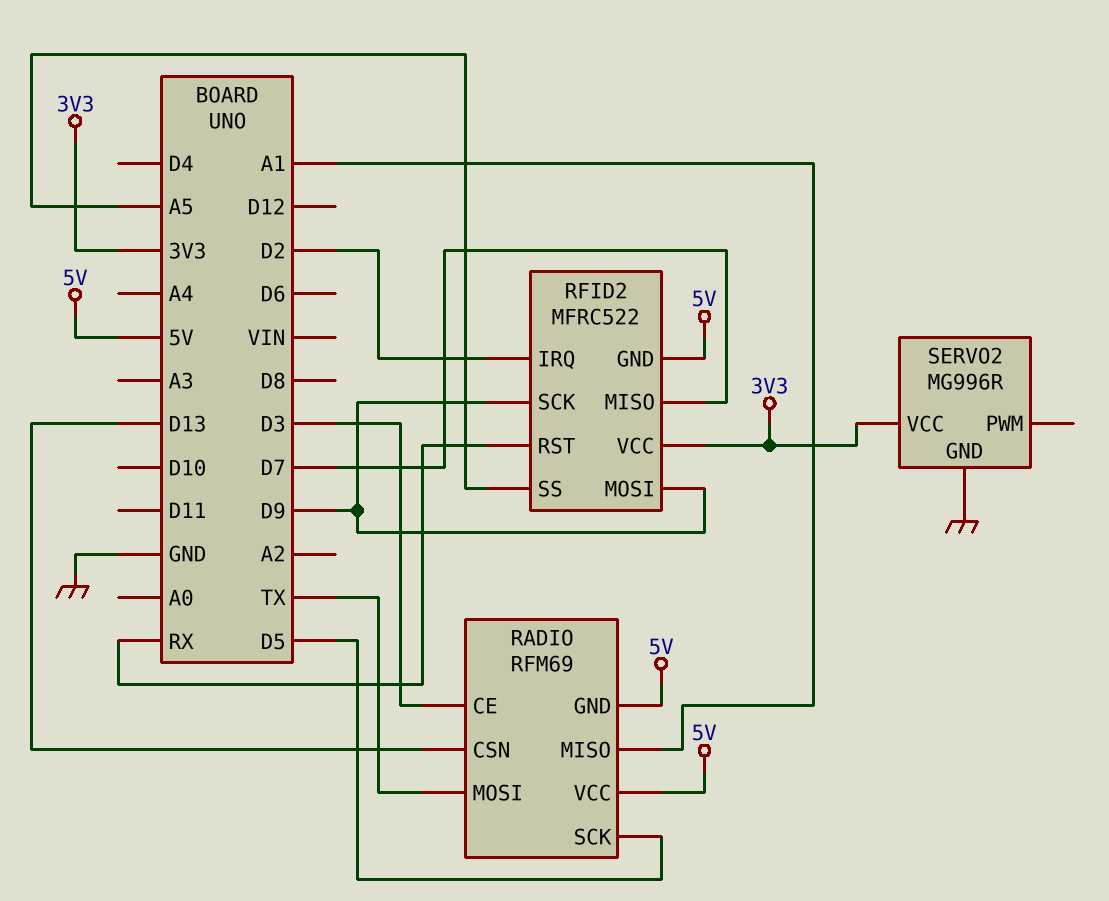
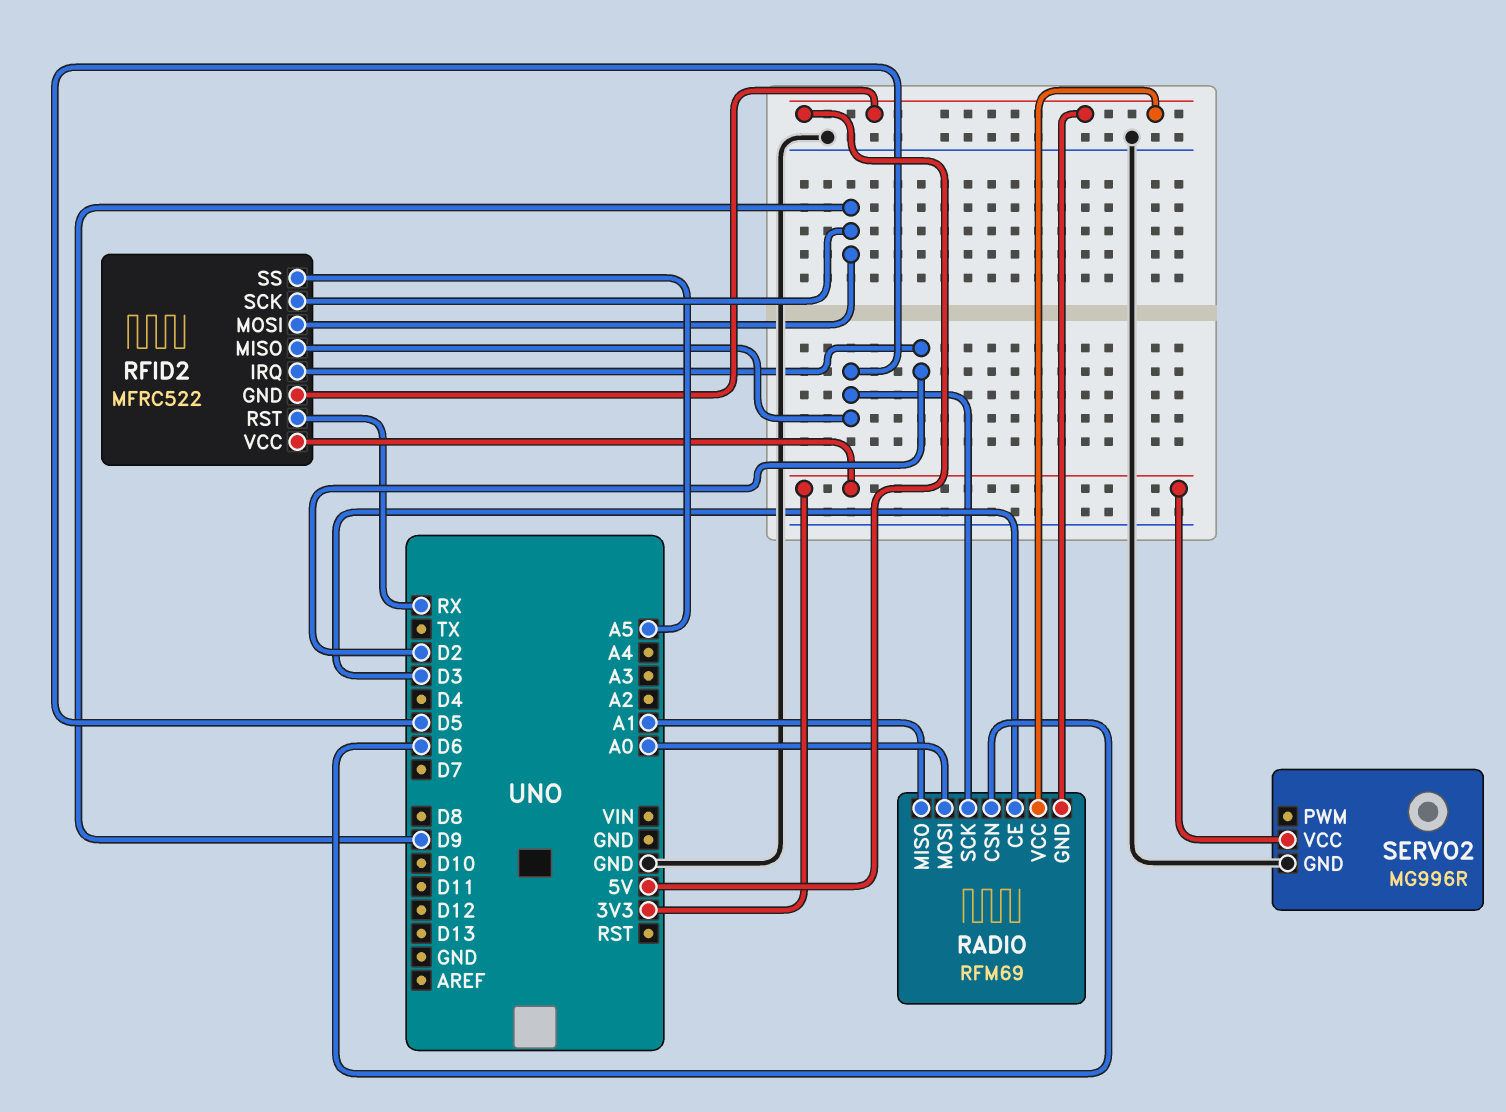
RADIO pin CSN: D13 -> D6
RADIO pin MOSI: TX -> A0
RFID2 pin MISO: D7 -> D5

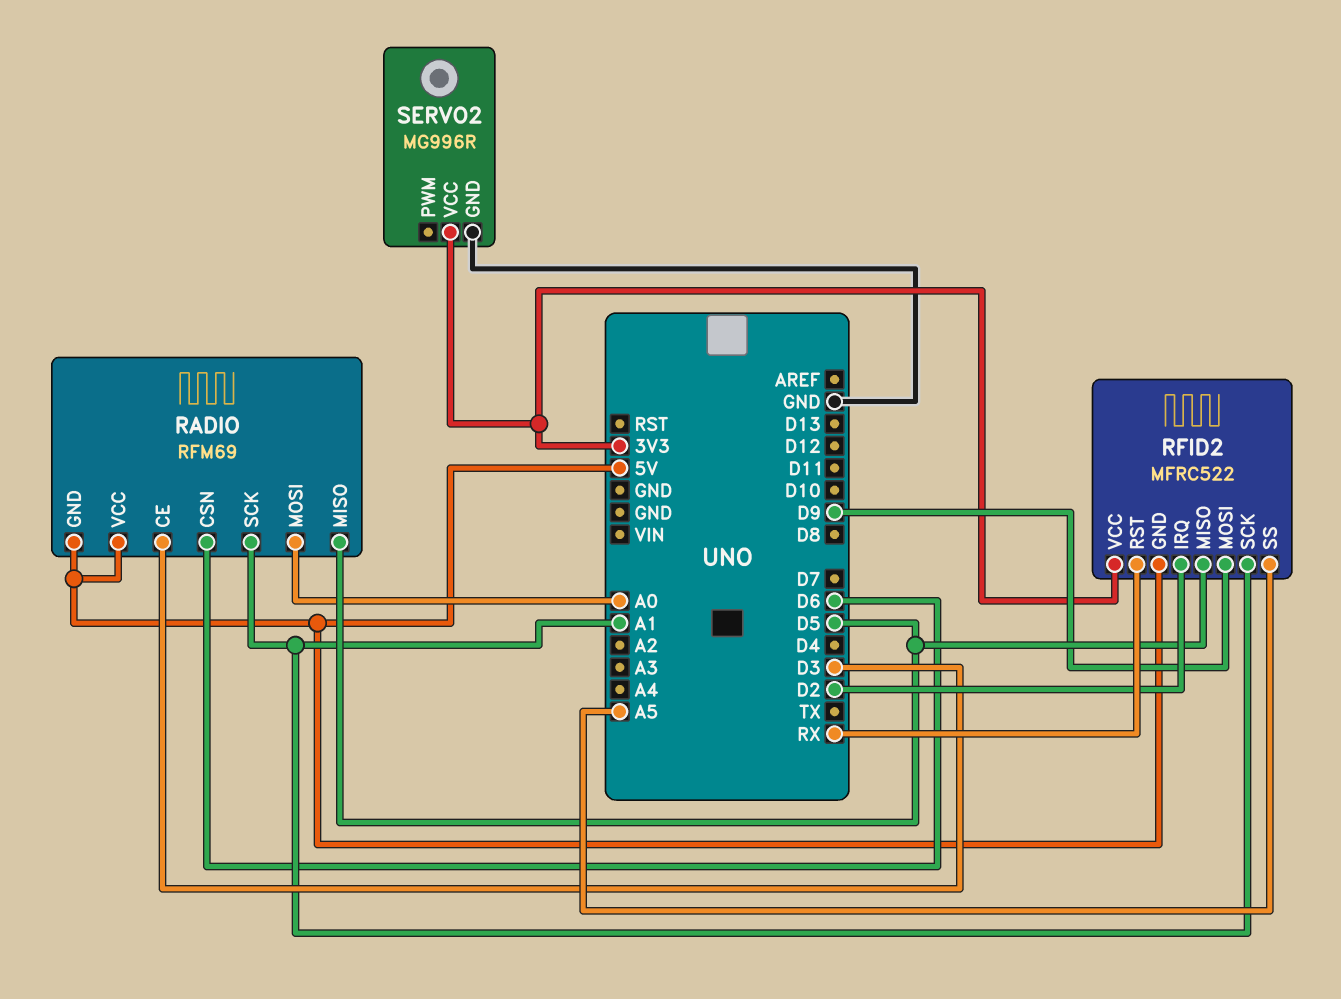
RADIO pin MISO: A1 -> D5
RADIO pin SCK: D5 -> A1
RFID2 pin SCK: D9 -> A1

